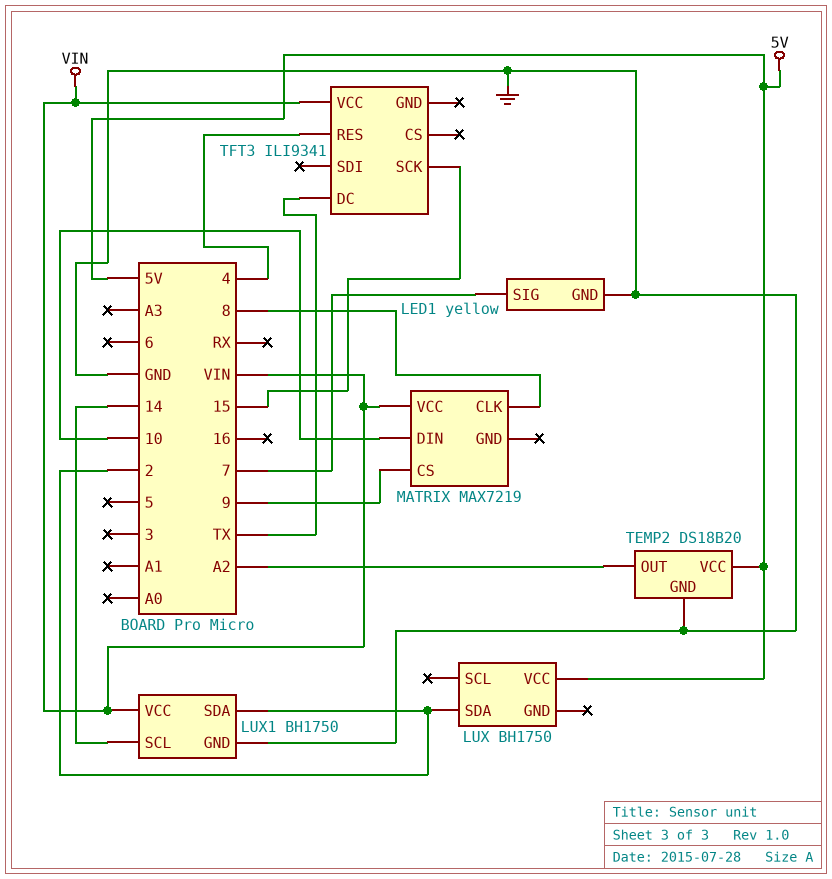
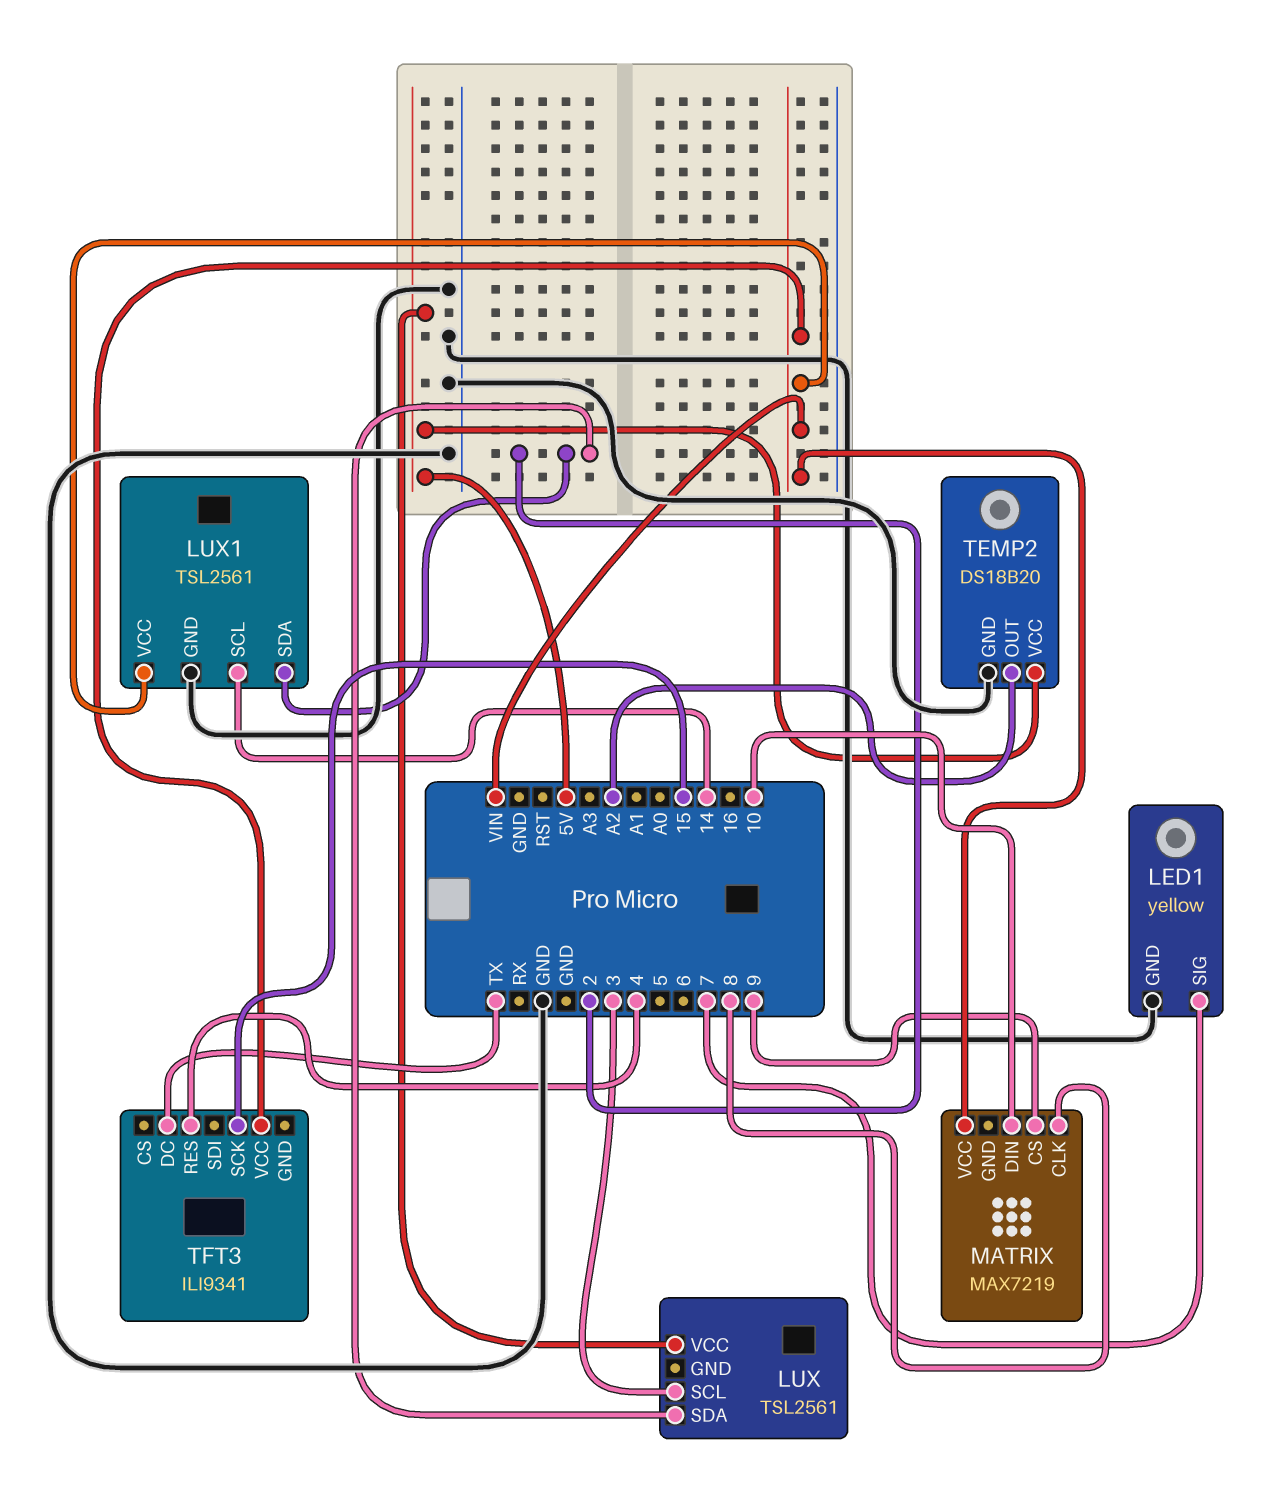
LUX: BH1750 -> TSL2561
LUX pin SCL: none -> 3
LUX1: BH1750 -> TSL2561

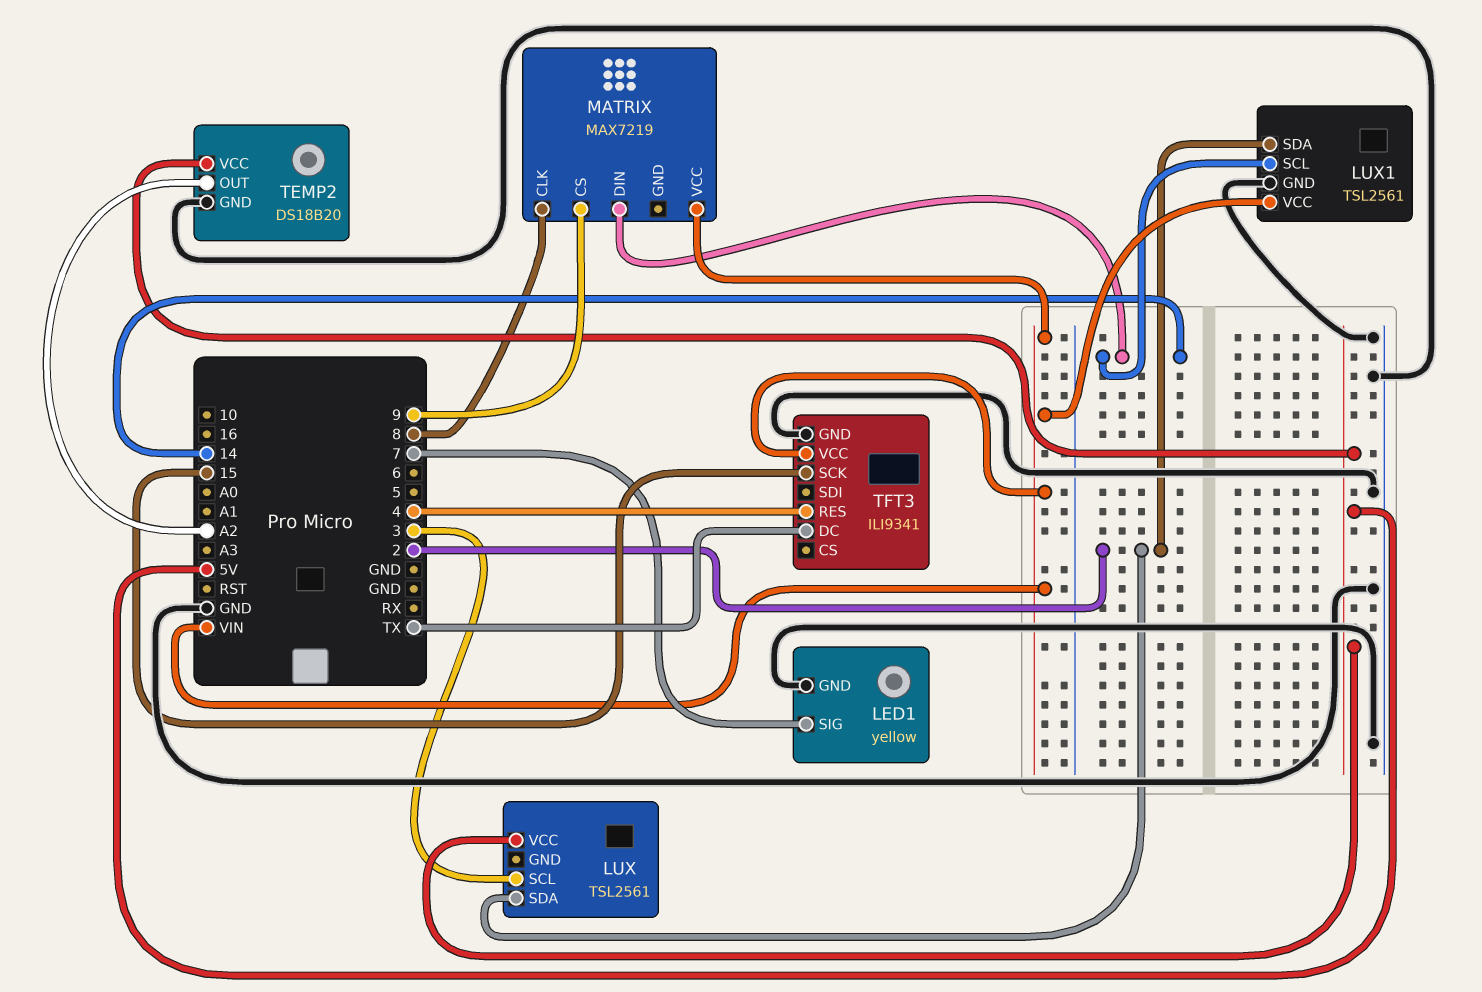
MATRIX pin DIN: 10 -> 14
TFT3 pin GND: none -> GND

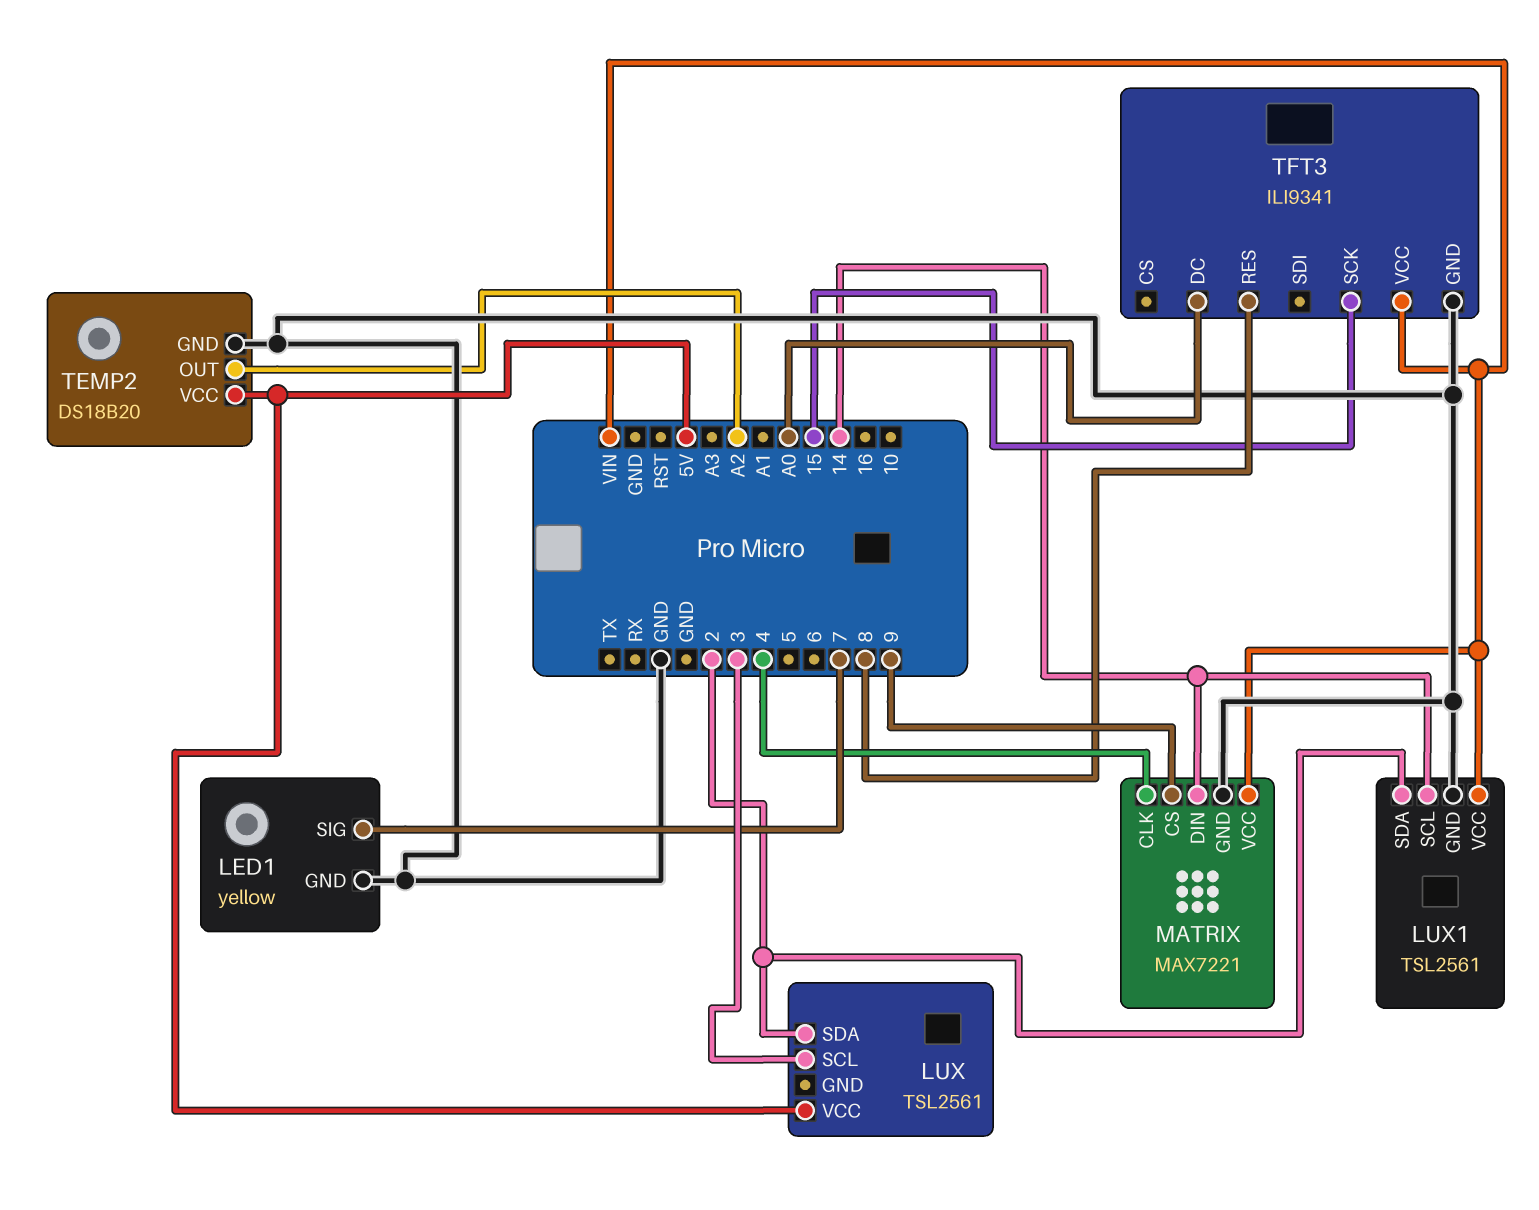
MATRIX: MAX7219 -> MAX7221
MATRIX pin CLK: 8 -> 4
MATRIX pin GND: none -> GND
TFT3 pin DC: TX -> A0
TFT3 pin RES: 4 -> 8

